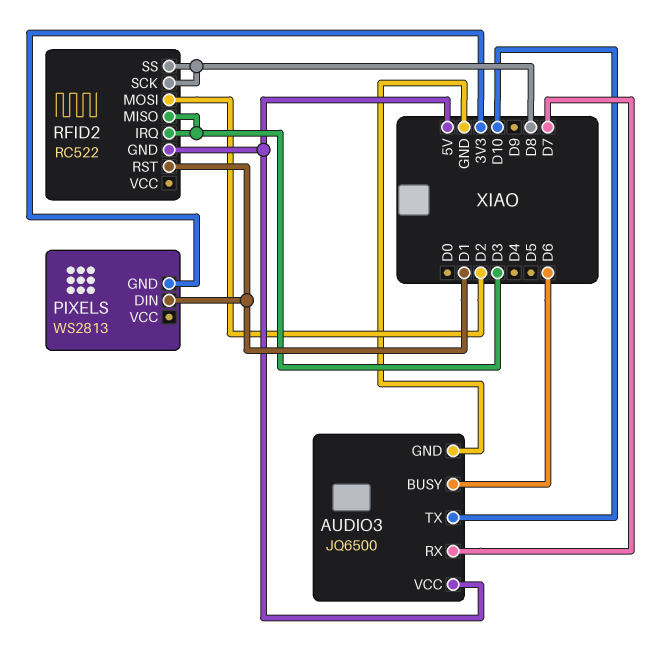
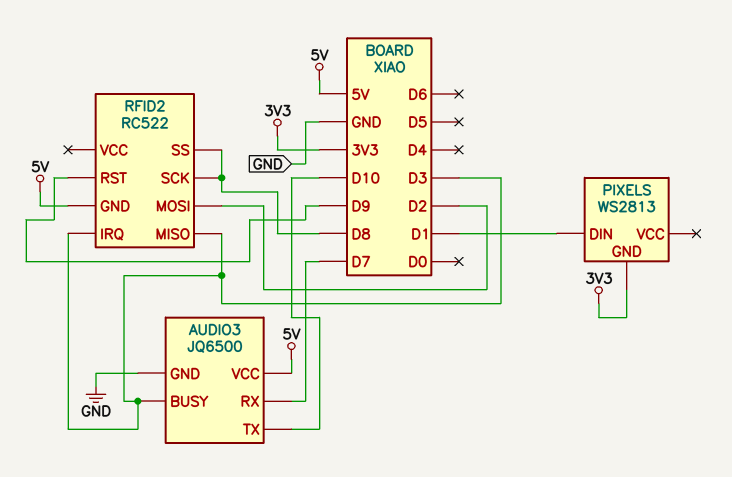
AUDIO3 pin BUSY: D6 -> D3
RFID2 pin RST: D1 -> D9

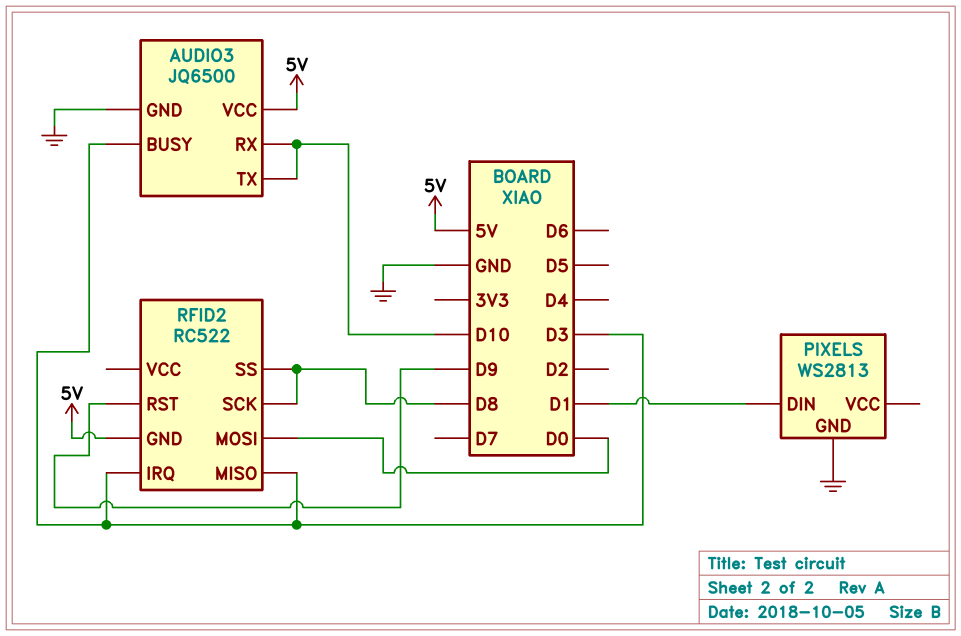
AUDIO3 pin RX: D7 -> D10
PIXELS pin GND: 3V3 -> GND
RFID2 pin MOSI: D2 -> D0

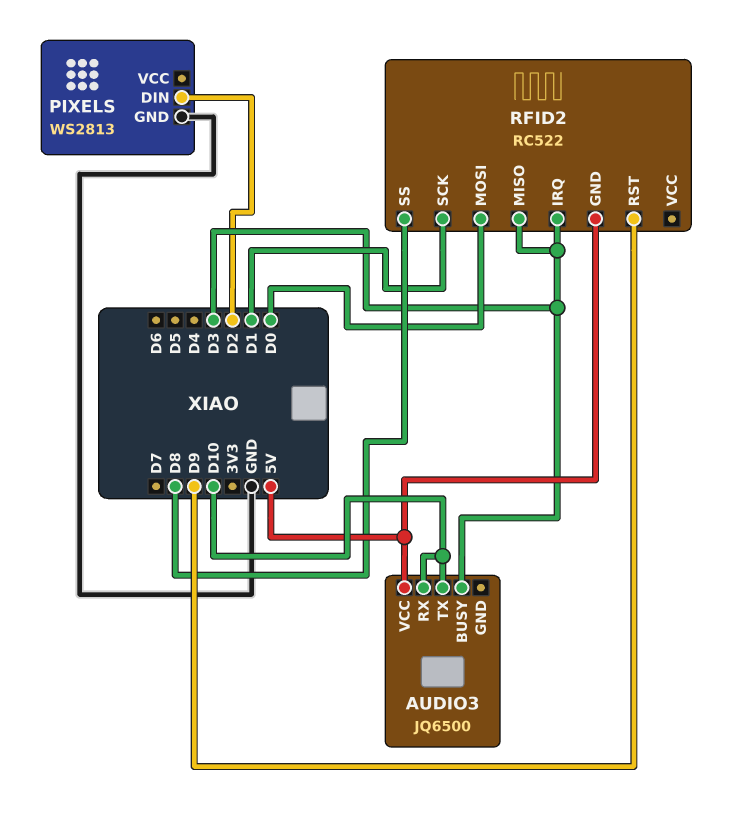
AUDIO3 pin GND: GND -> none
PIXELS pin DIN: D1 -> D2
RFID2 pin SCK: D8 -> D1

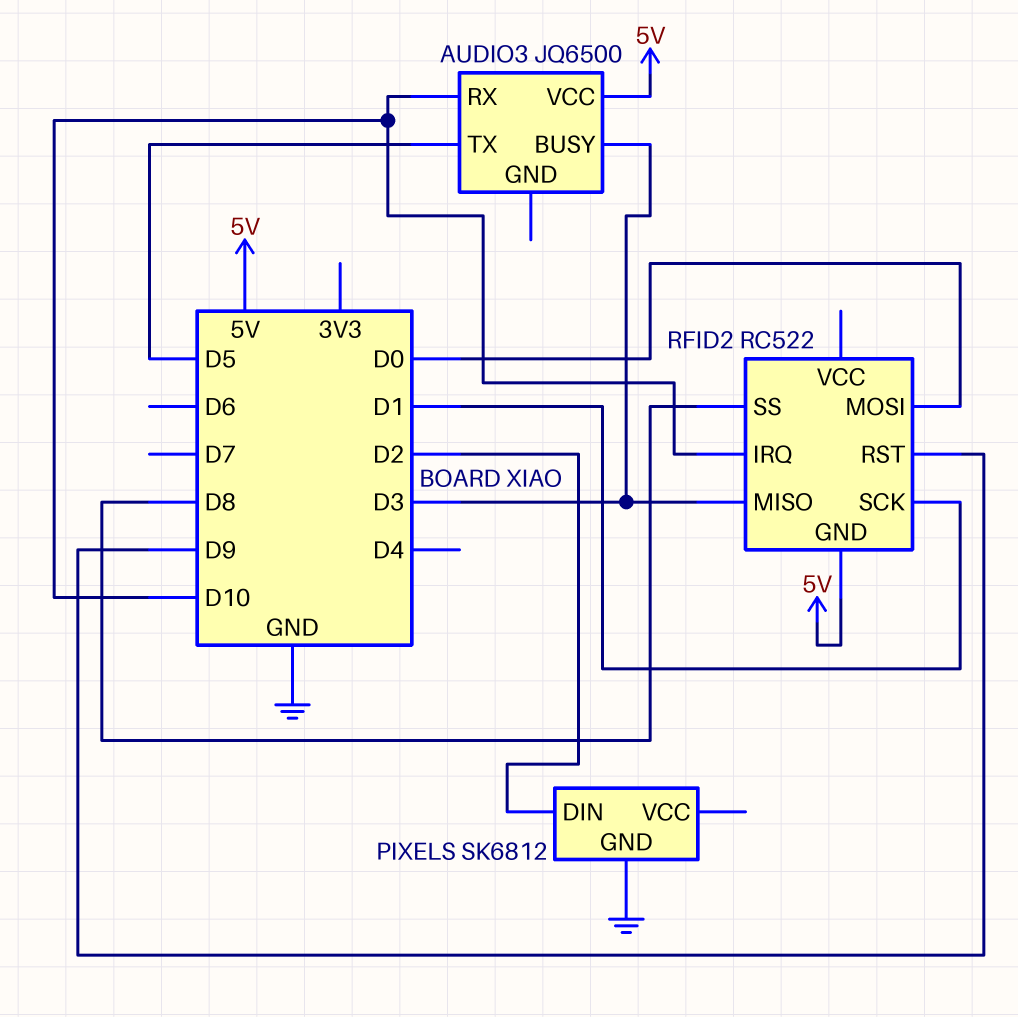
AUDIO3 pin TX: D10 -> D5
PIXELS: WS2813 -> SK6812
RFID2 pin IRQ: D3 -> D10

